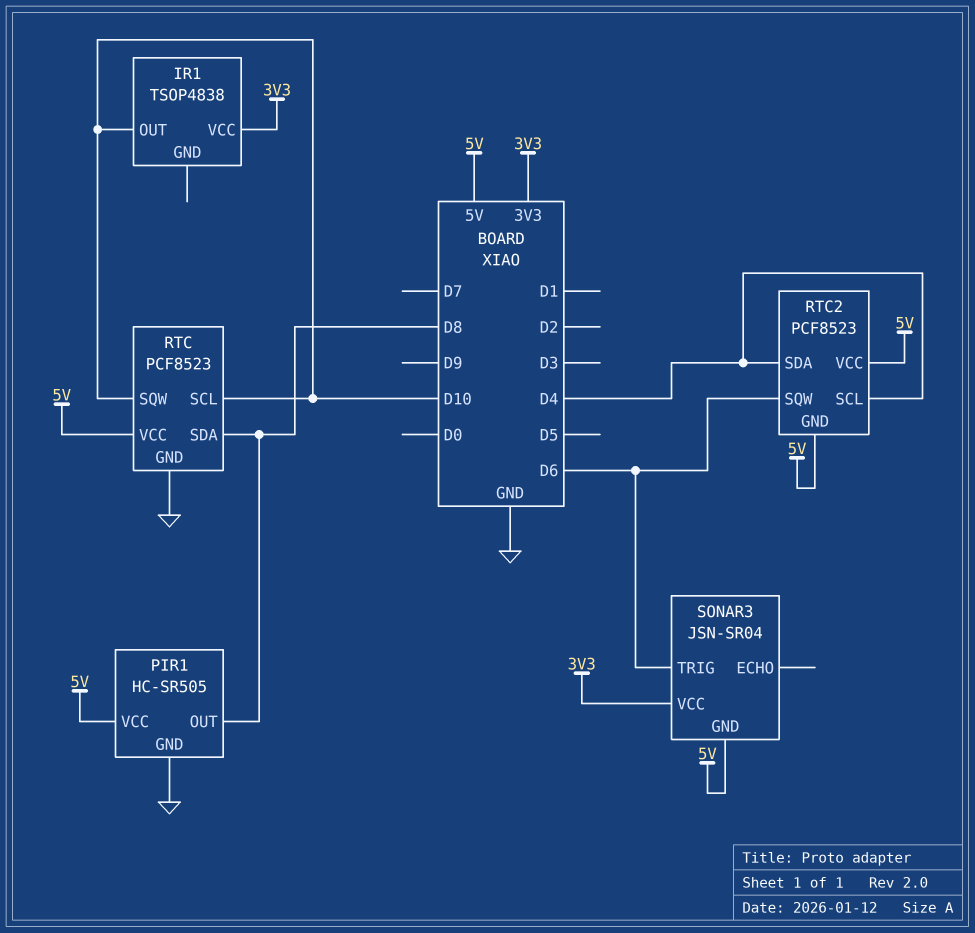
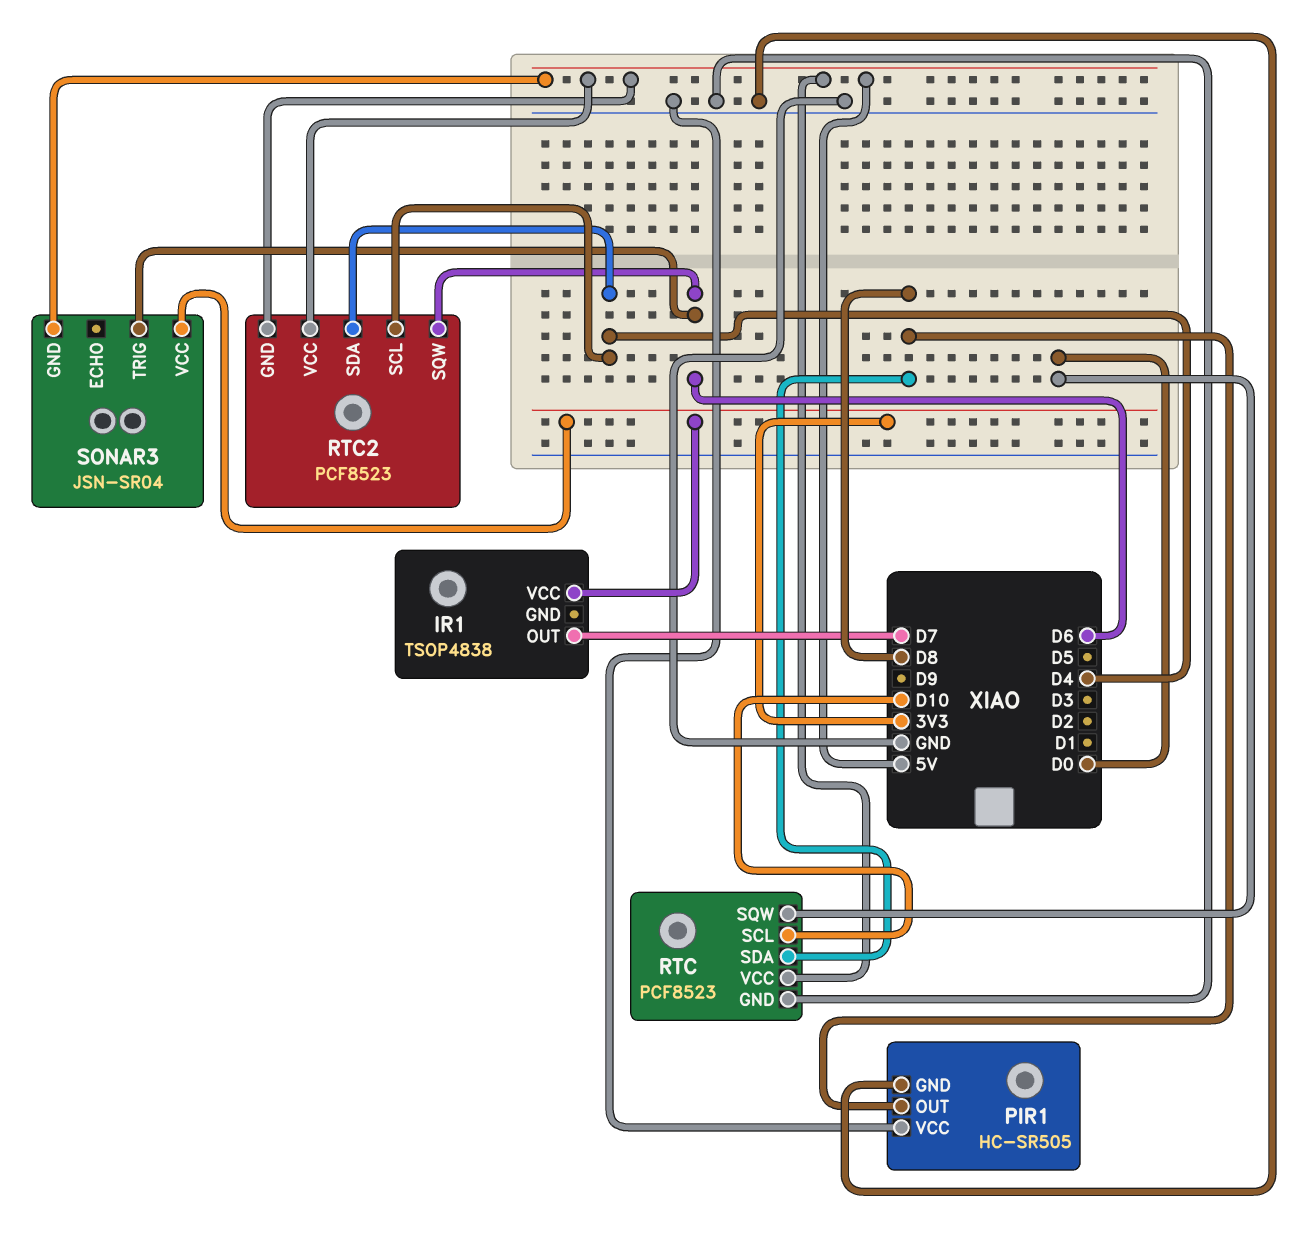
IR1 pin OUT: D10 -> D7
PIR1 pin VCC: 5V -> GND
RTC pin SQW: D10 -> D0

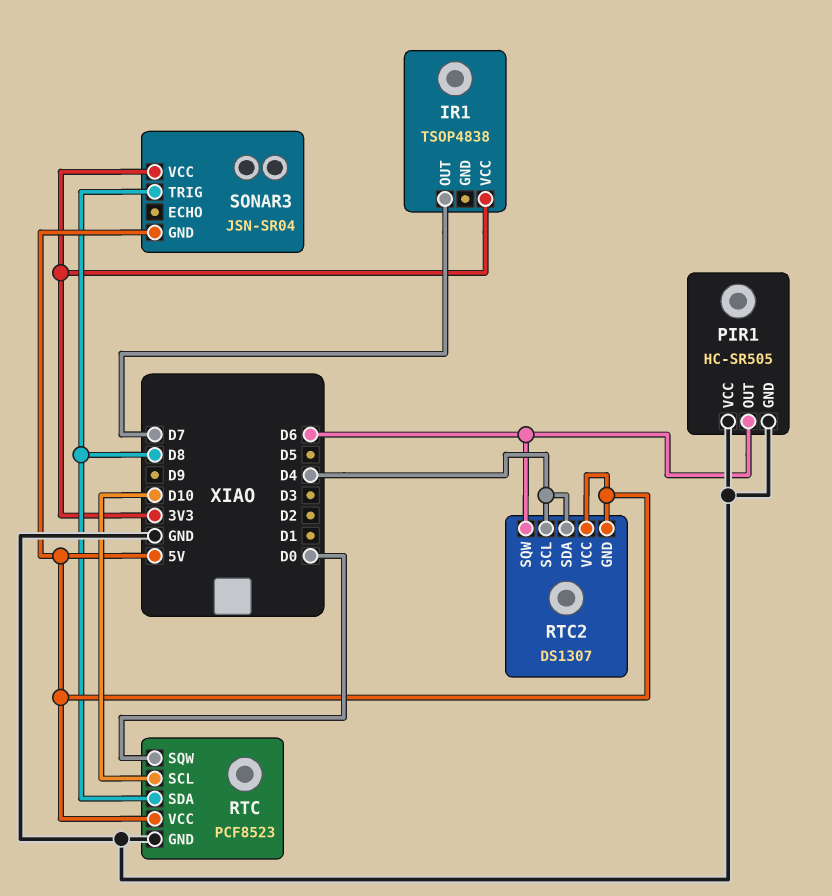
PIR1 pin OUT: D8 -> D6
RTC2: PCF8523 -> DS1307
SONAR3 pin TRIG: D6 -> D8

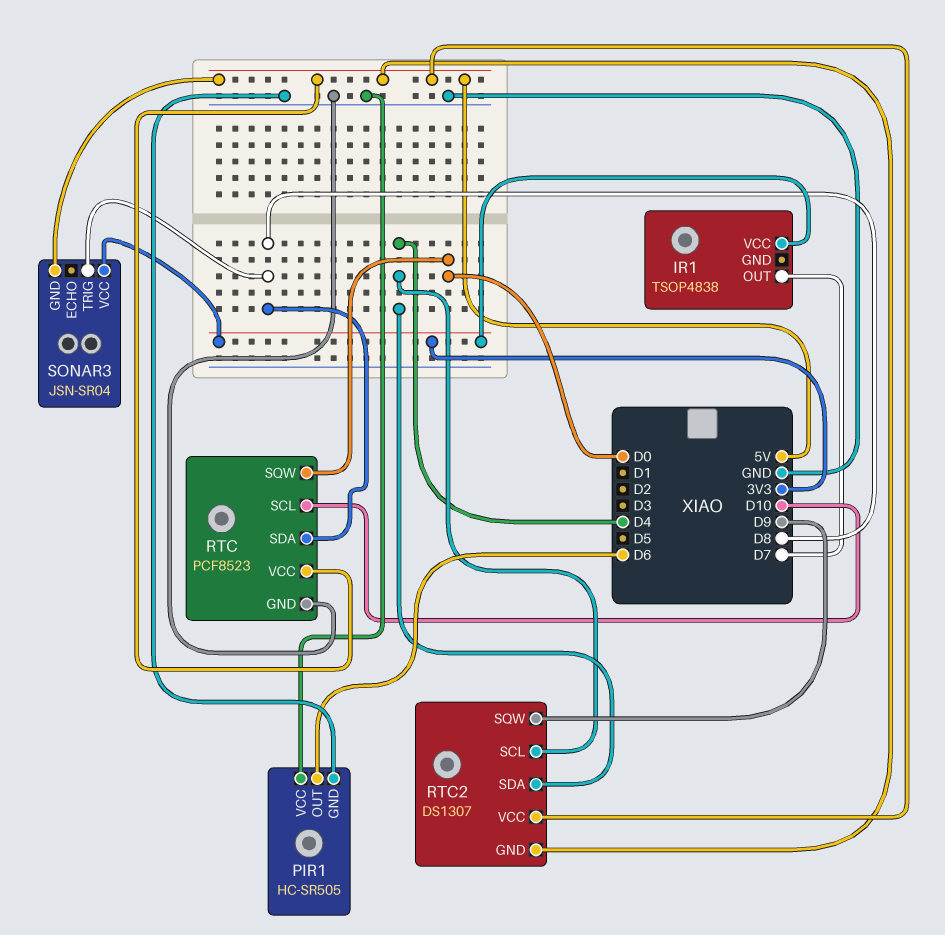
RTC2 pin SQW: D6 -> D9

